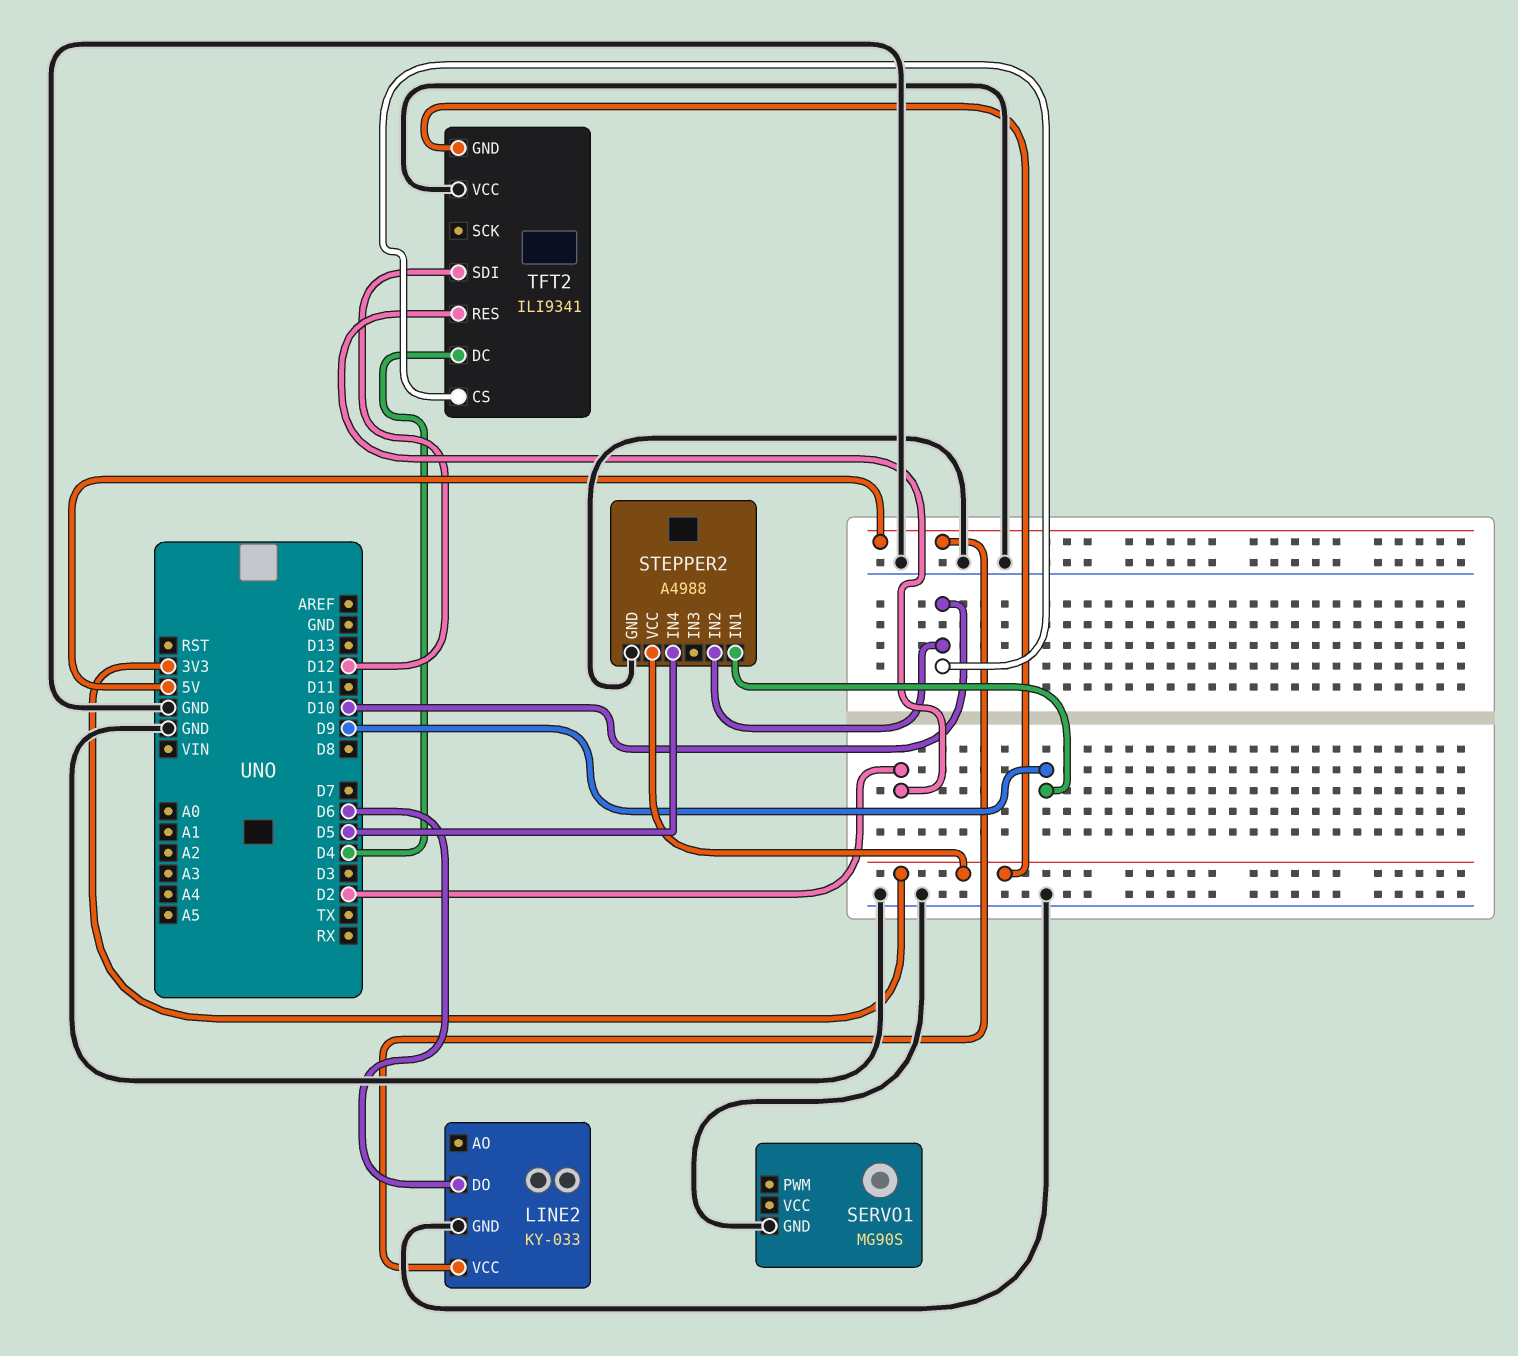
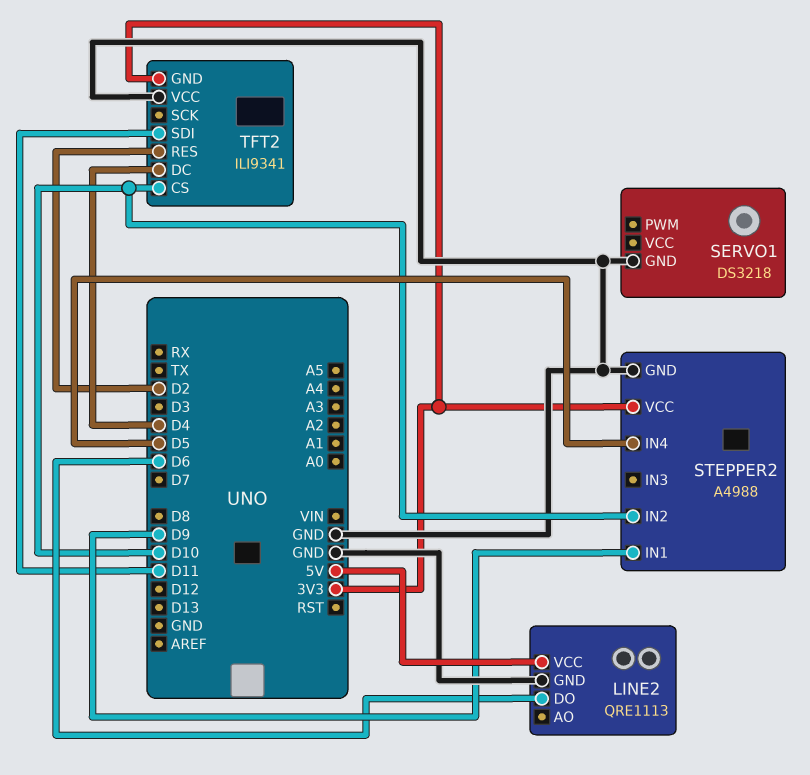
LINE2: KY-033 -> QRE1113
SERVO1: MG90S -> DS3218
TFT2 pin SDI: D12 -> D11

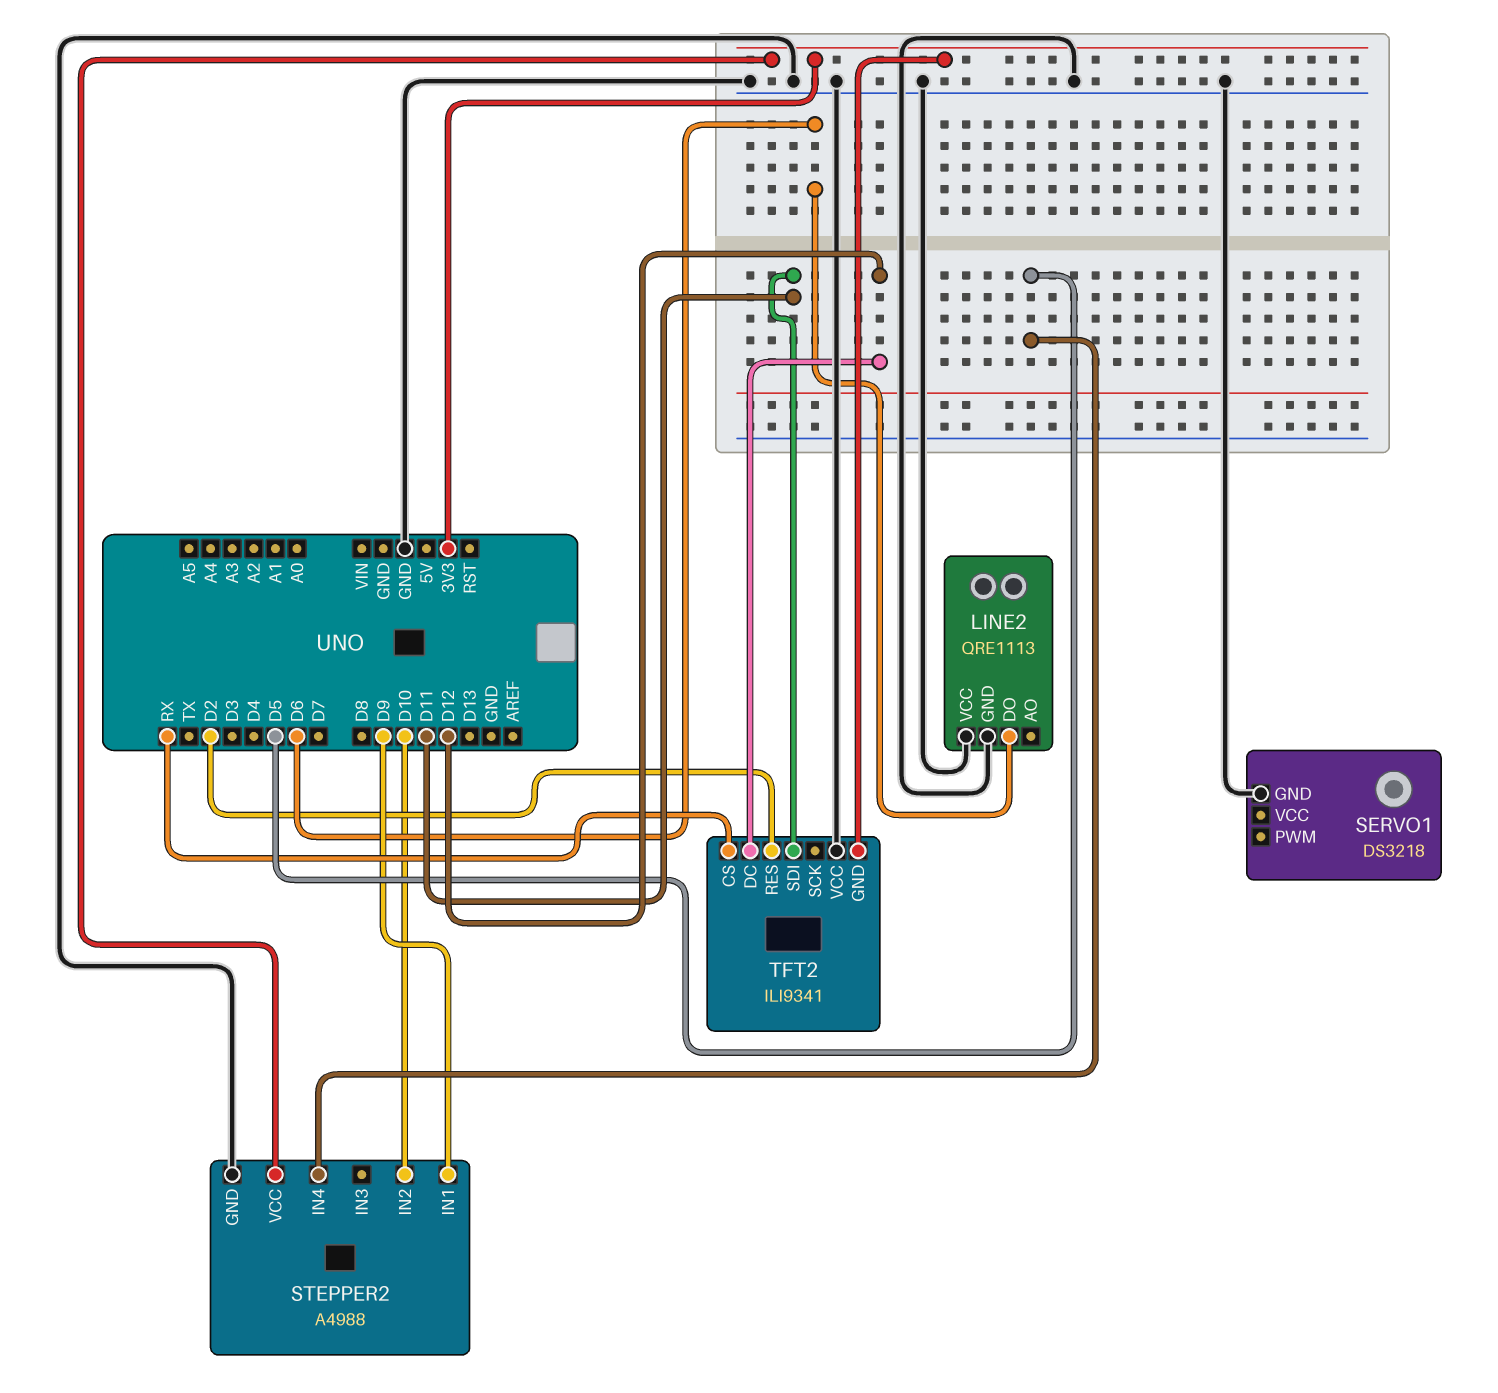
LINE2 pin VCC: 5V -> GND
TFT2 pin CS: D10 -> RX
TFT2 pin DC: D4 -> D12

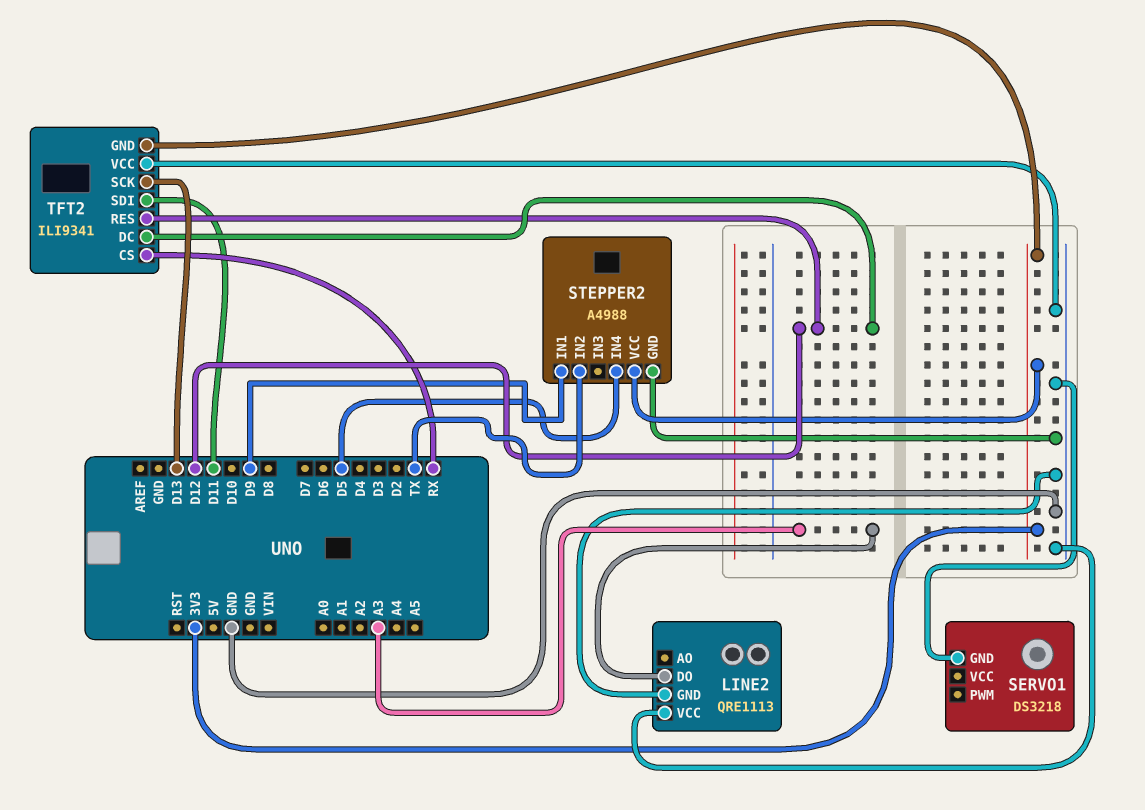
LINE2 pin DO: D6 -> A3
STEPPER2 pin IN2: D10 -> TX
TFT2 pin RES: D2 -> D12
TFT2 pin SCK: none -> D13

